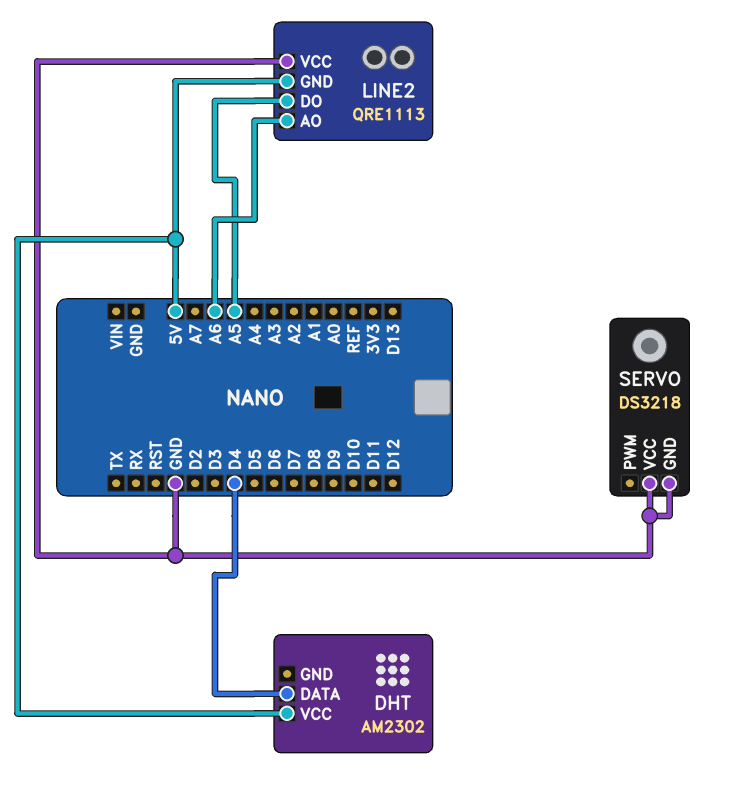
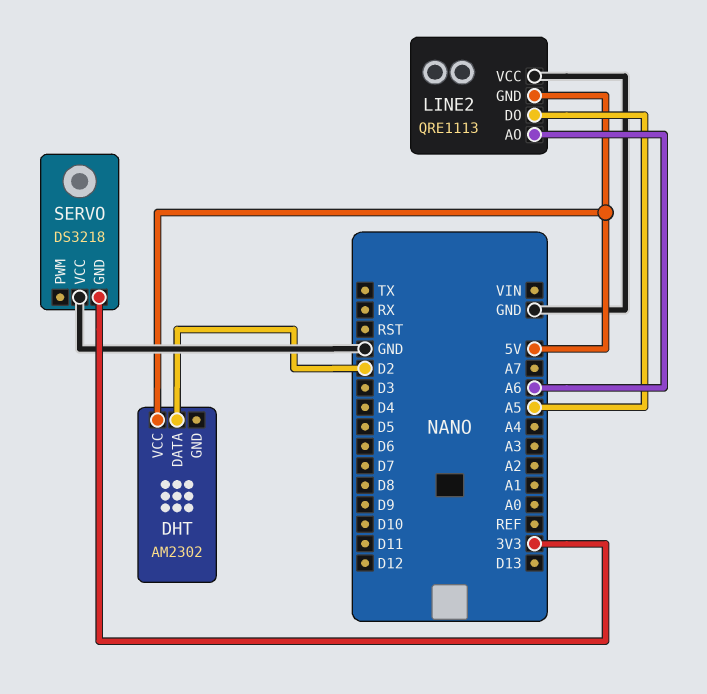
DHT pin DATA: D4 -> D2
SERVO pin GND: GND -> 3V3

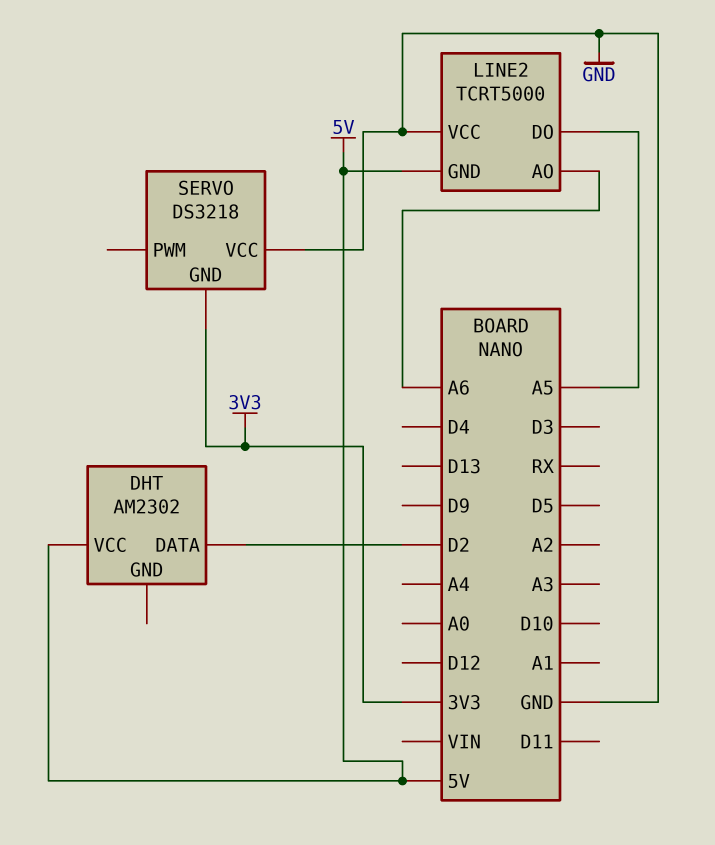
LINE2: QRE1113 -> TCRT5000

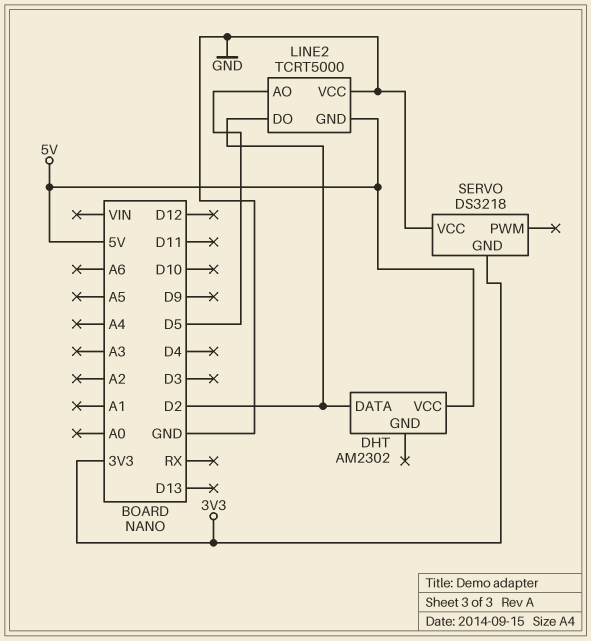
LINE2 pin AO: A6 -> D5
LINE2 pin DO: A5 -> D2

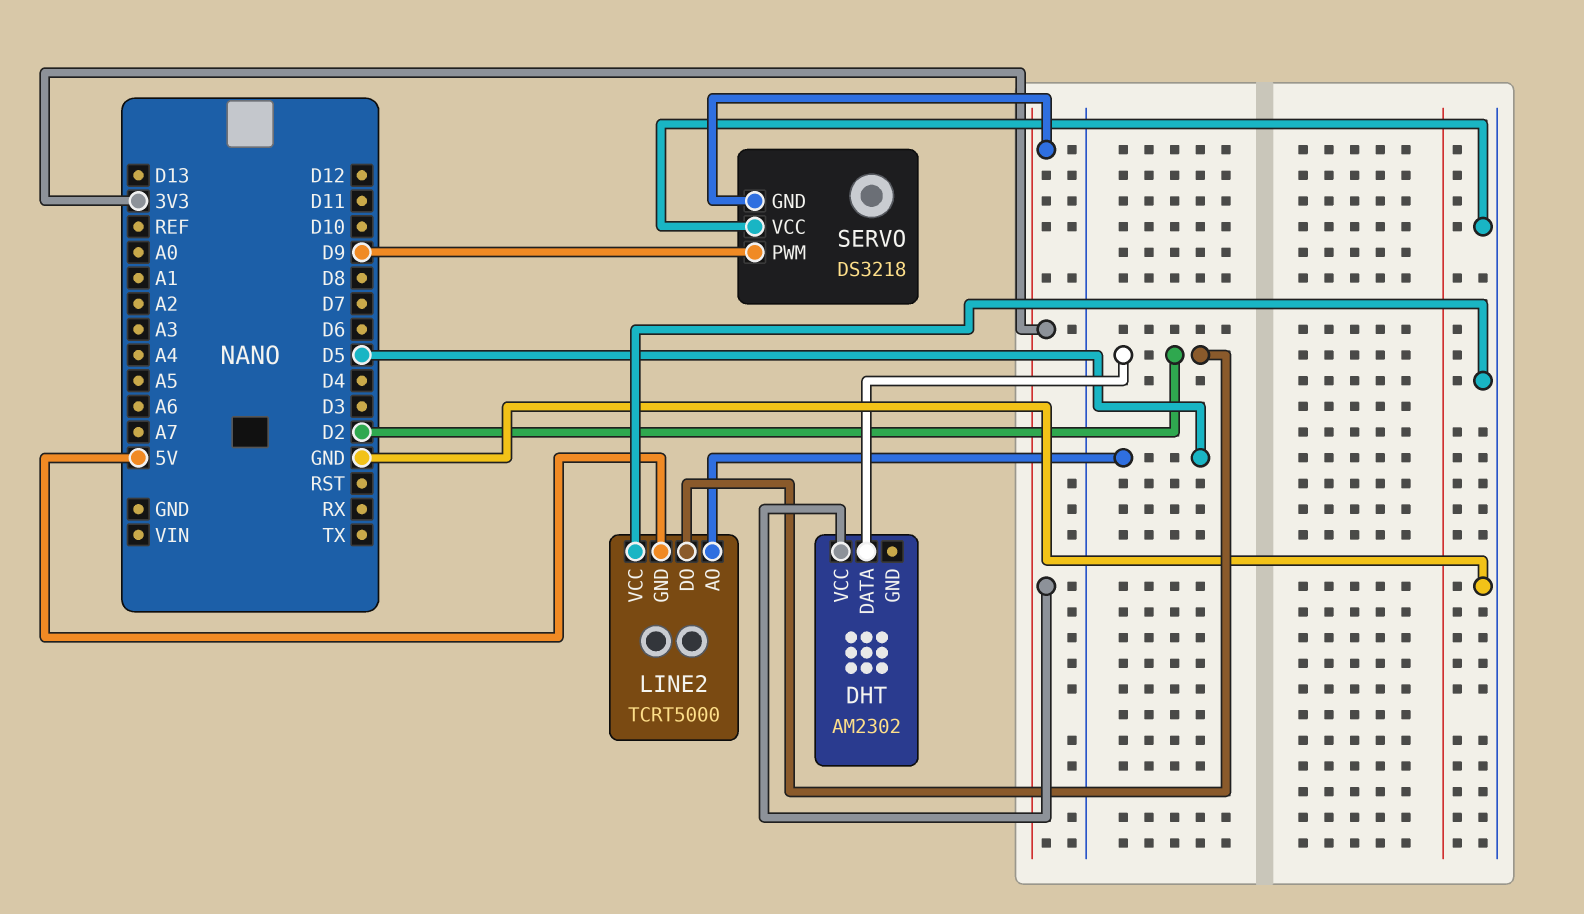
DHT pin VCC: 5V -> 3V3
SERVO pin PWM: none -> D9

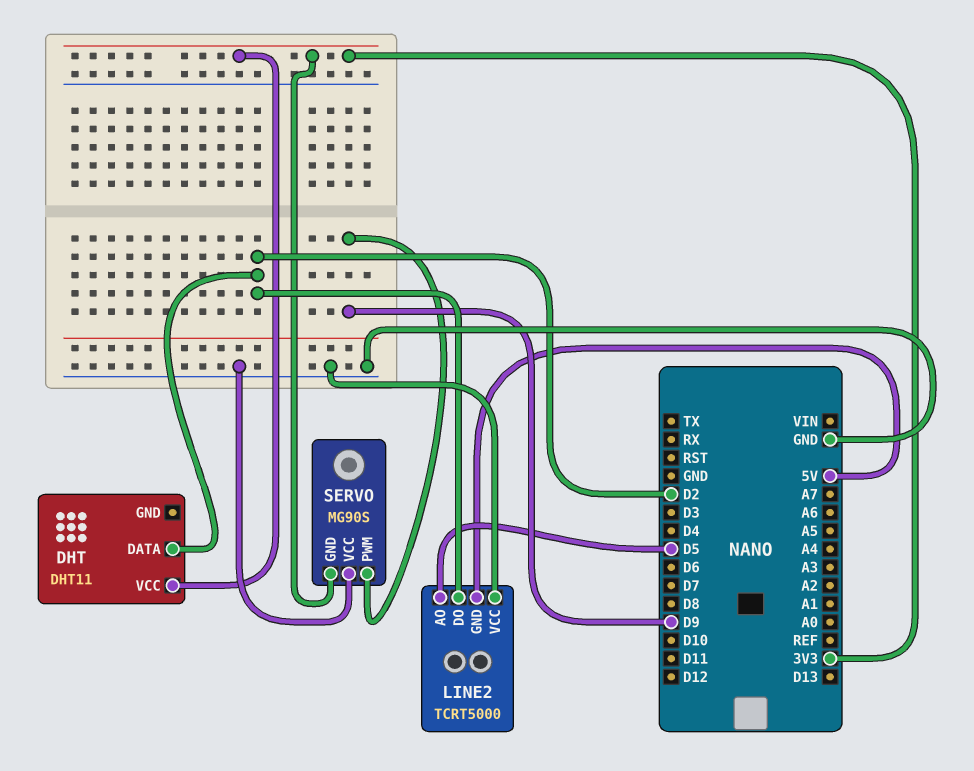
DHT: AM2302 -> DHT11
SERVO: DS3218 -> MG90S

